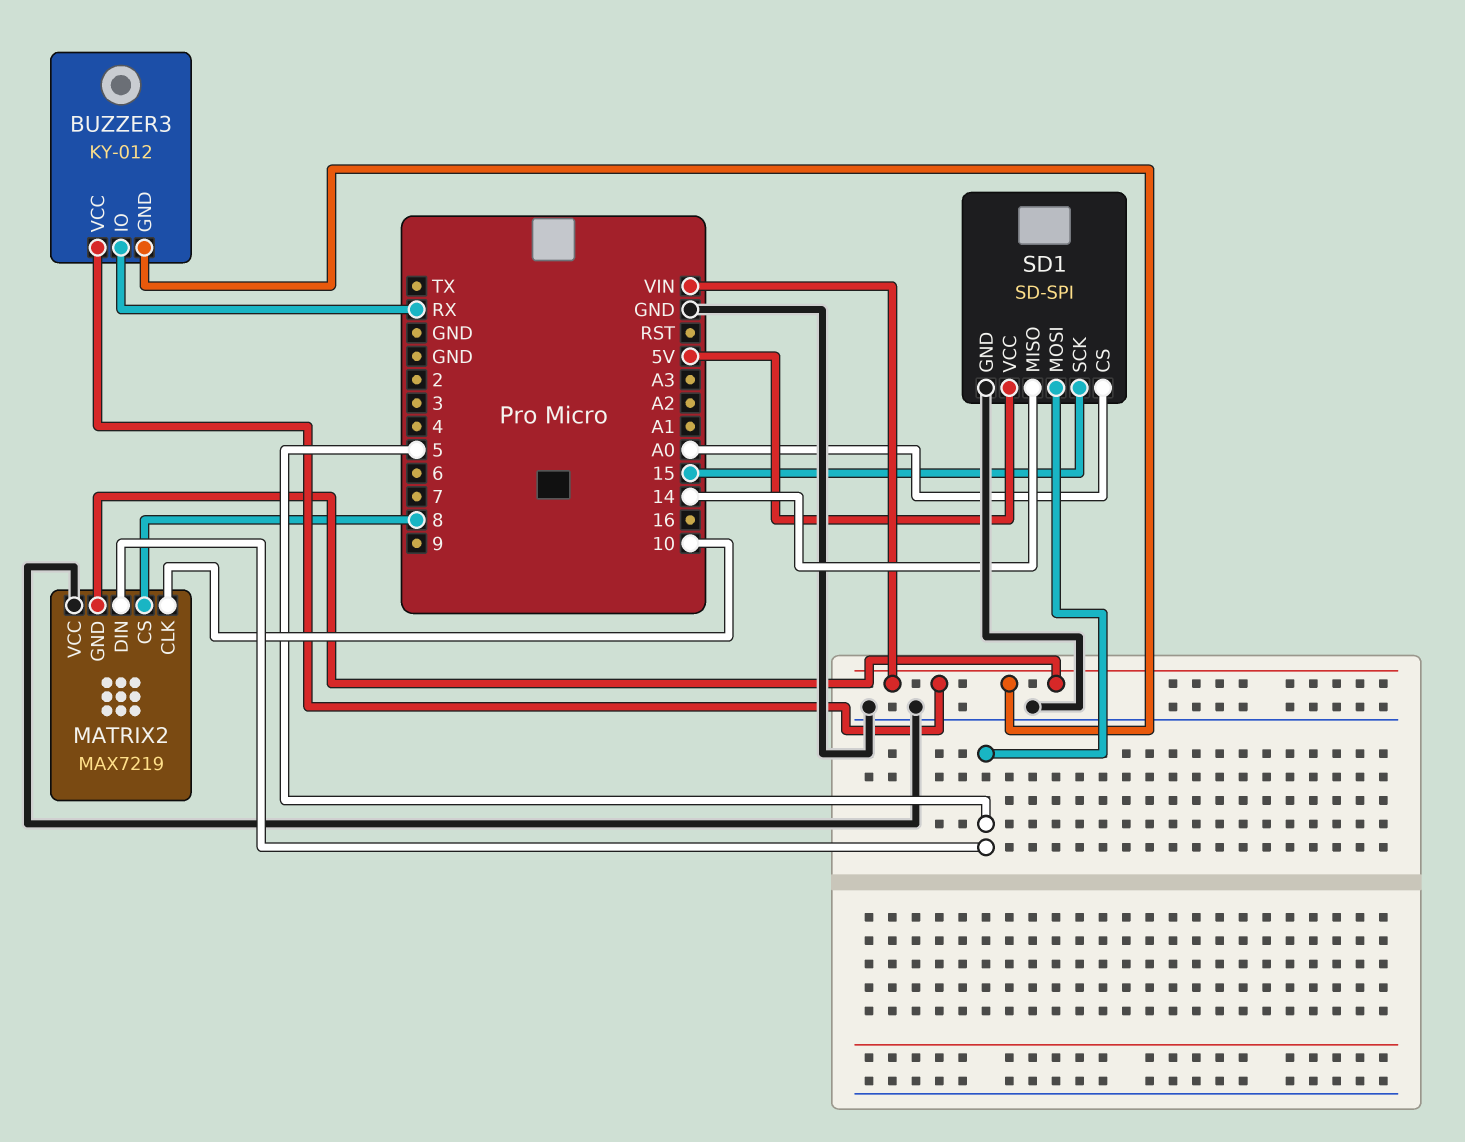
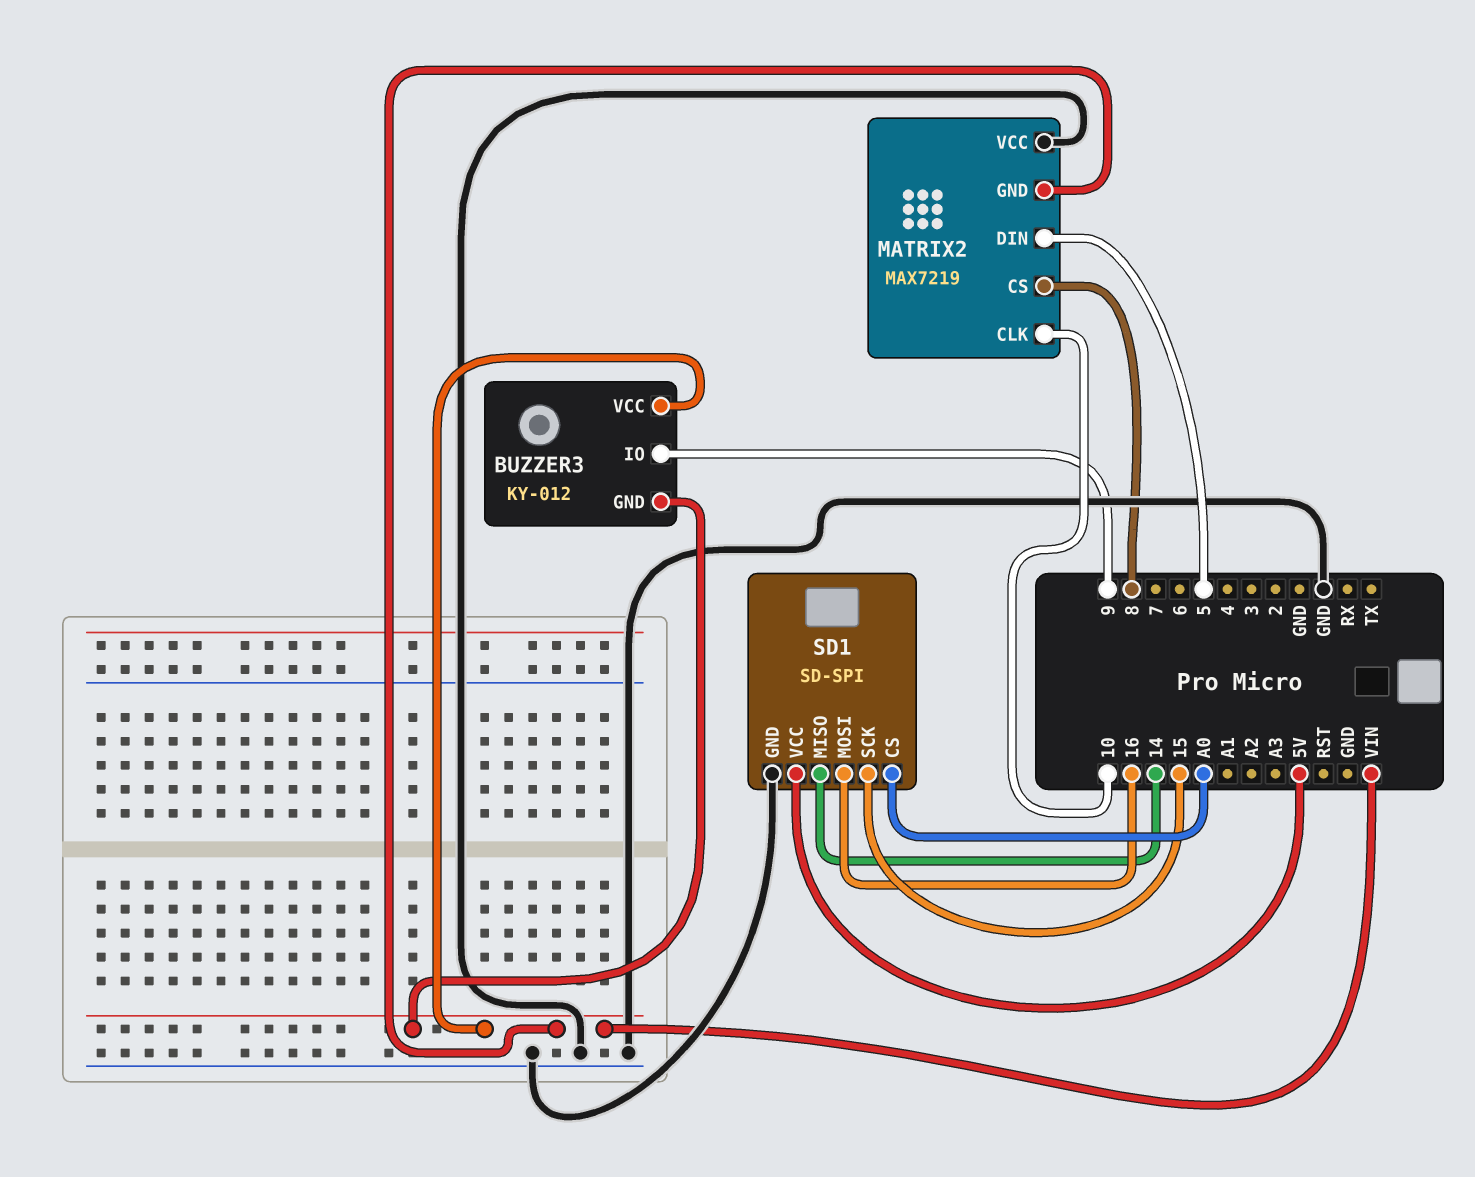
BUZZER3 pin IO: RX -> 9
SD1 pin MOSI: 5 -> 16

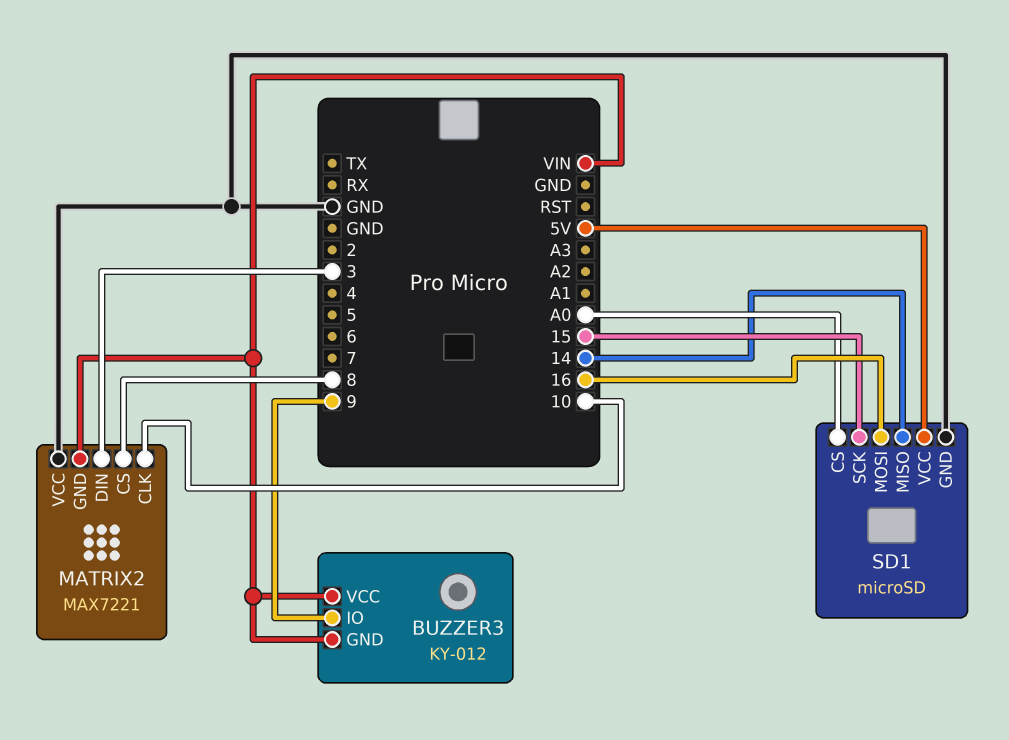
MATRIX2: MAX7219 -> MAX7221
MATRIX2 pin DIN: 5 -> 3
SD1: SD-SPI -> microSD

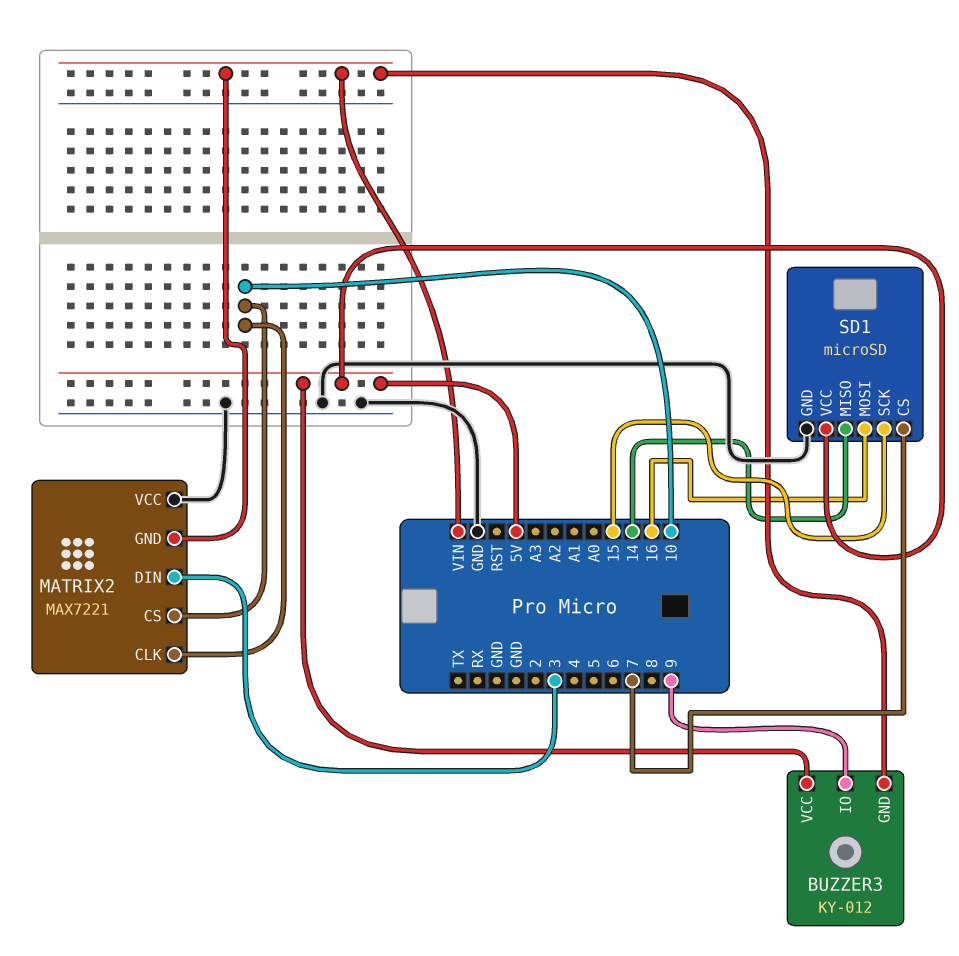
BUZZER3 pin VCC: VIN -> 5V
MATRIX2 pin CS: 8 -> 10
SD1 pin CS: A0 -> 7

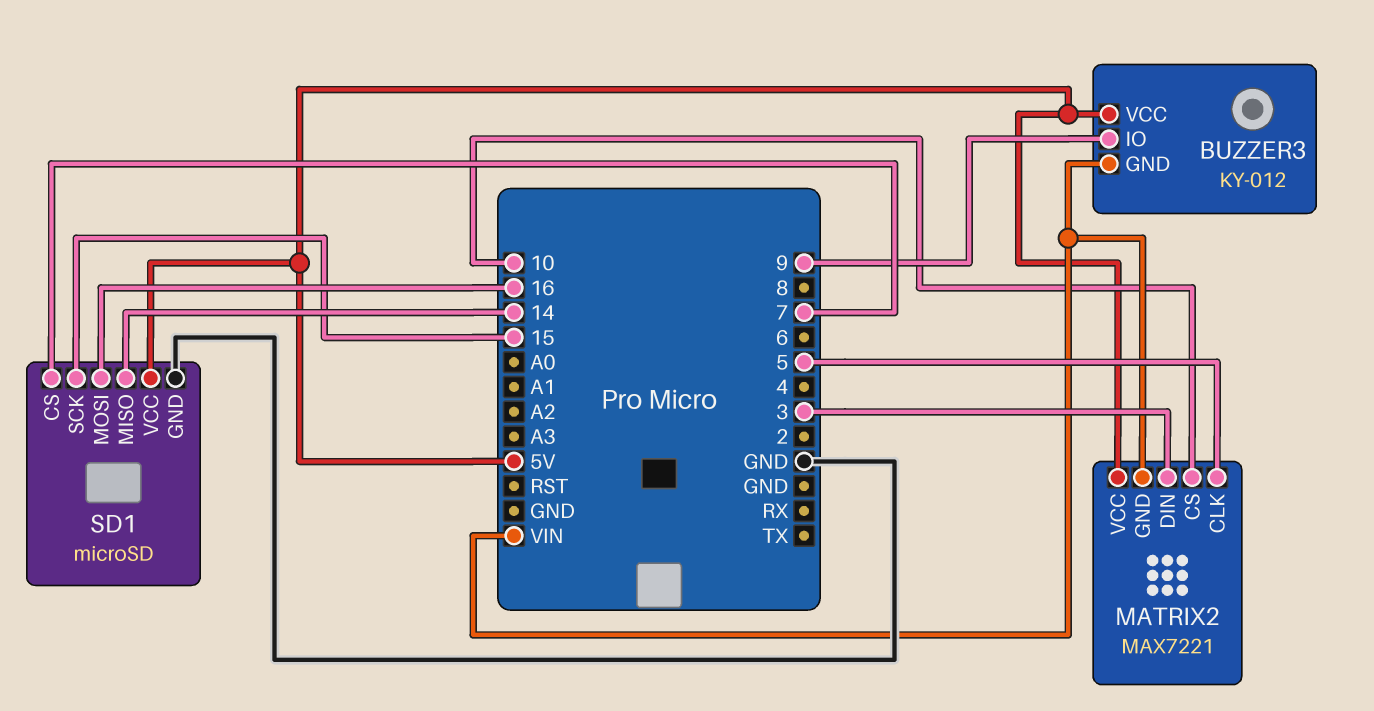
MATRIX2 pin CLK: 10 -> 5
MATRIX2 pin VCC: GND -> 5V

